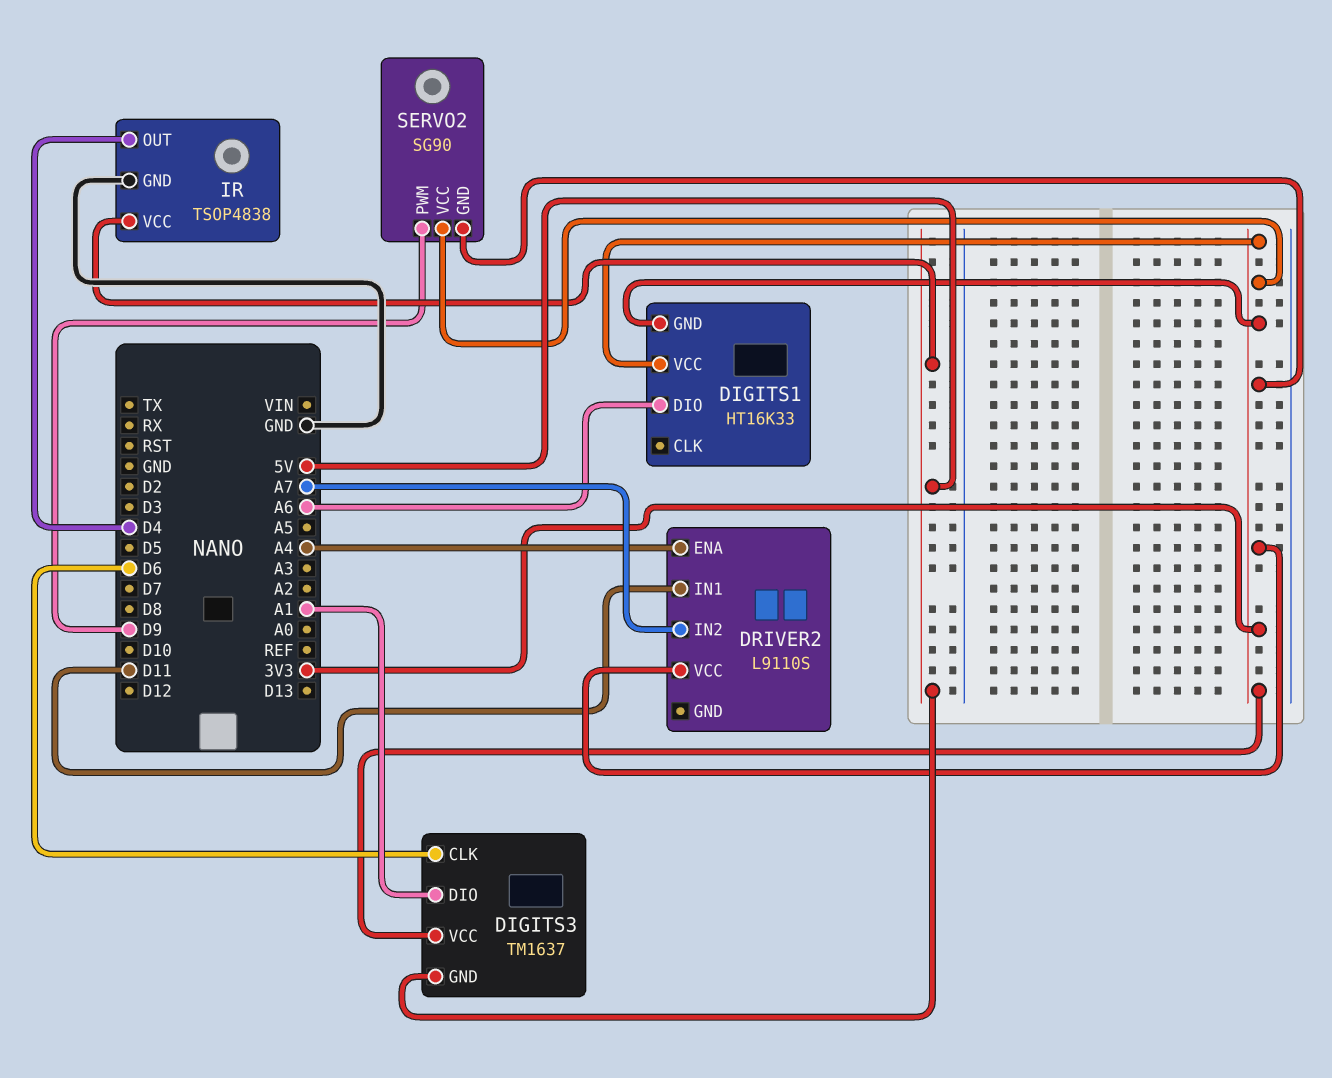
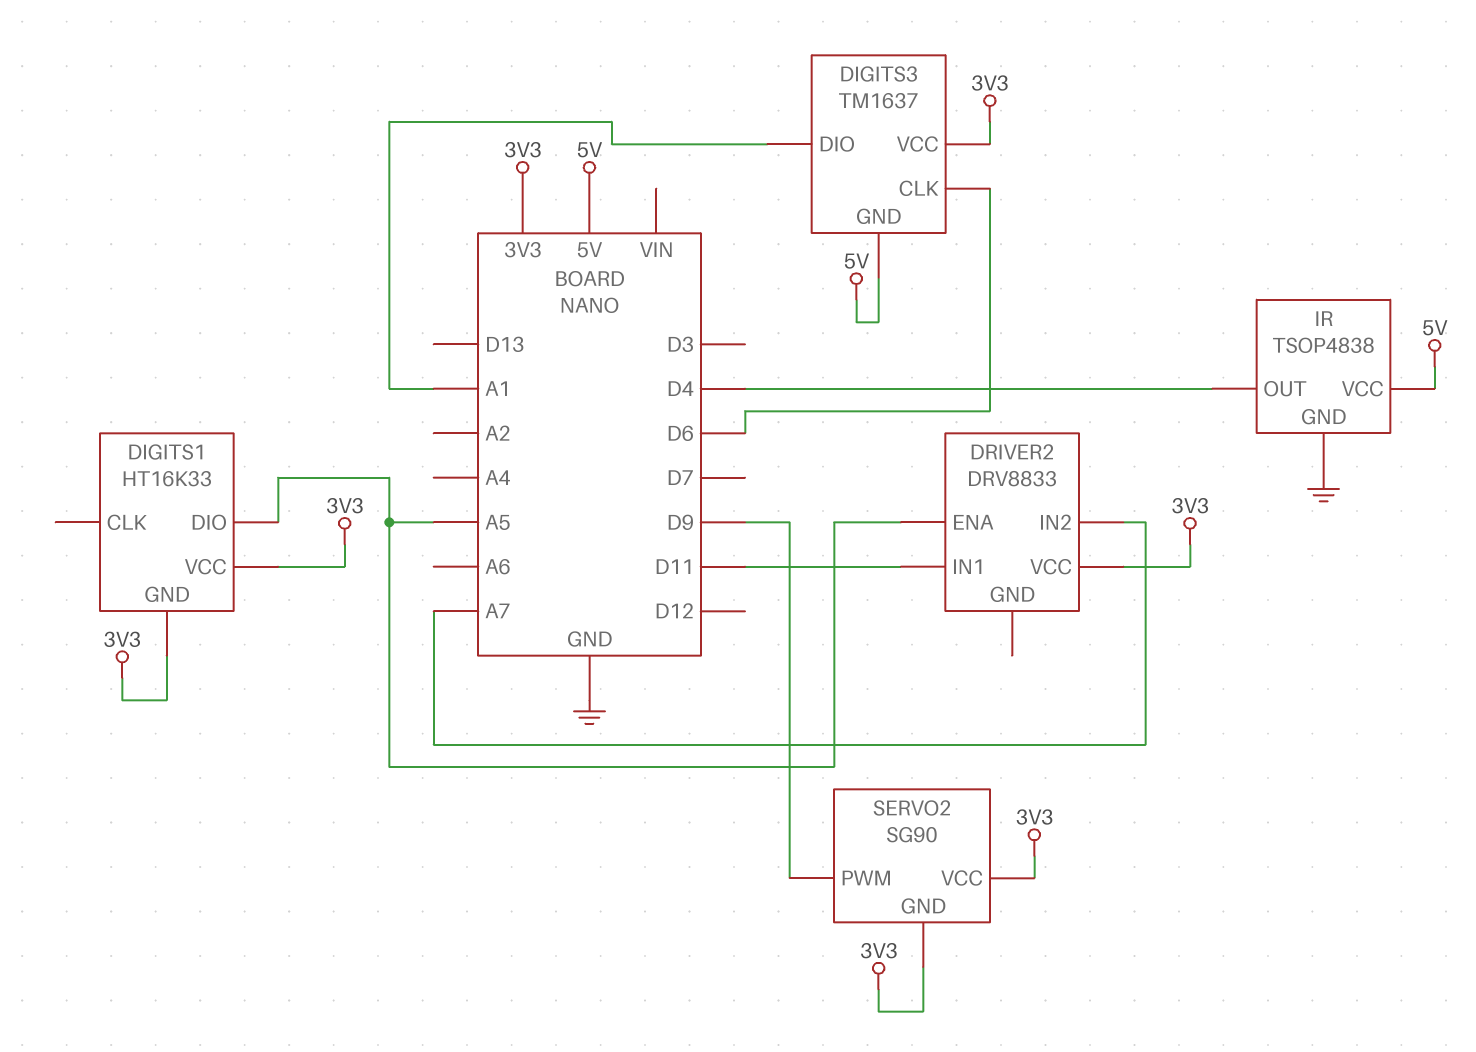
DIGITS1 pin DIO: A6 -> A5
DRIVER2: L9110S -> DRV8833
DRIVER2 pin ENA: A4 -> A5

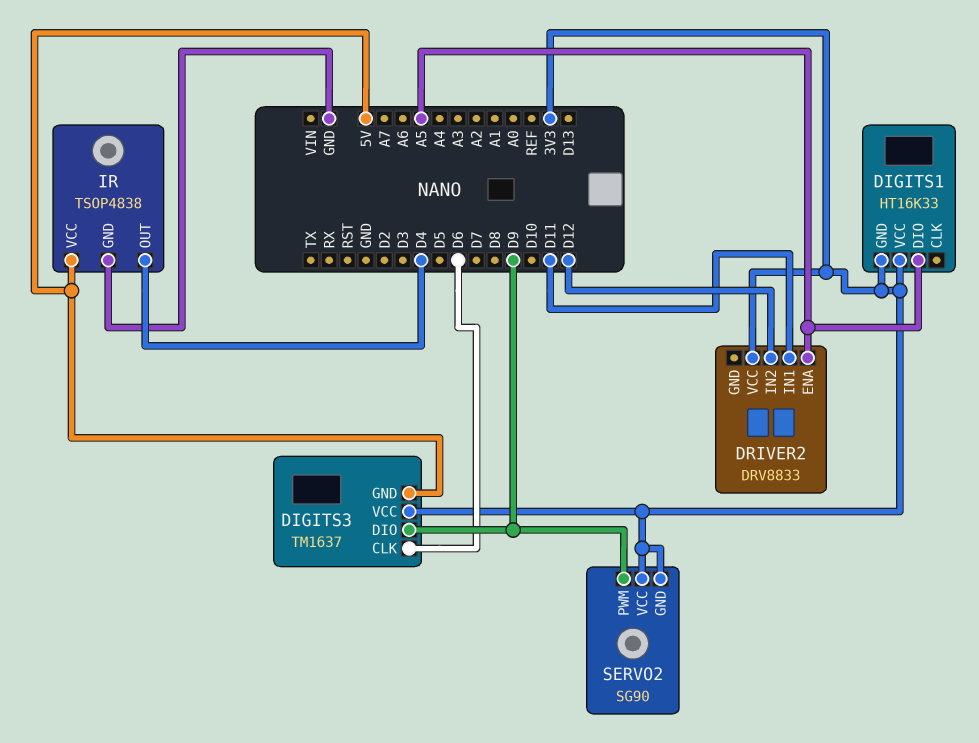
DIGITS3 pin DIO: A1 -> D9
DRIVER2 pin IN2: A7 -> D12

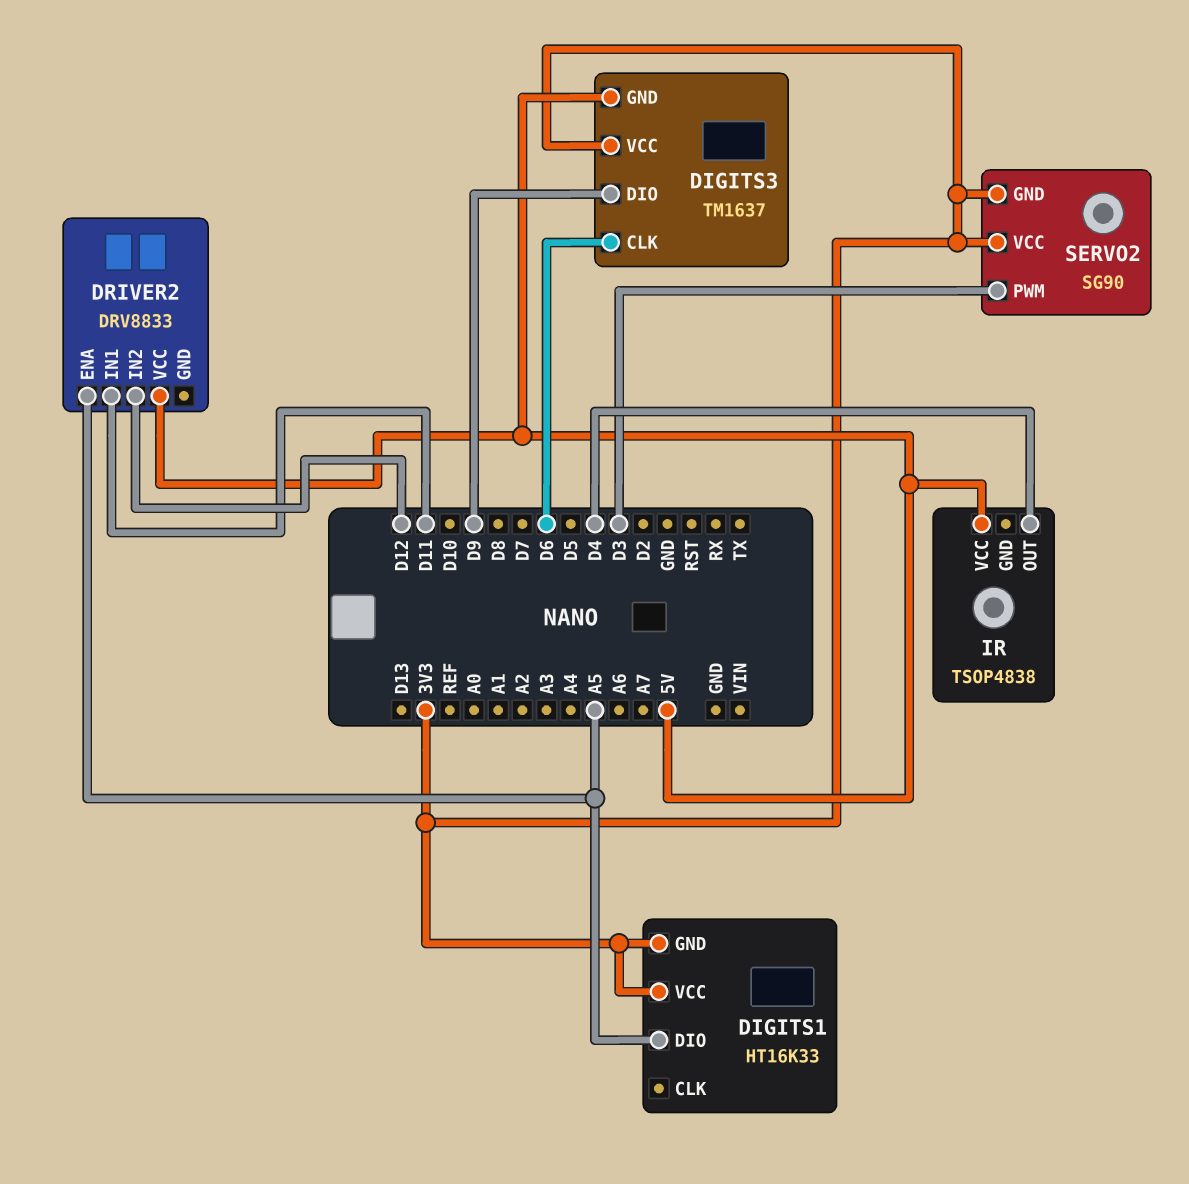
DRIVER2 pin VCC: 3V3 -> 5V
IR pin GND: GND -> none
SERVO2 pin PWM: D9 -> D3

